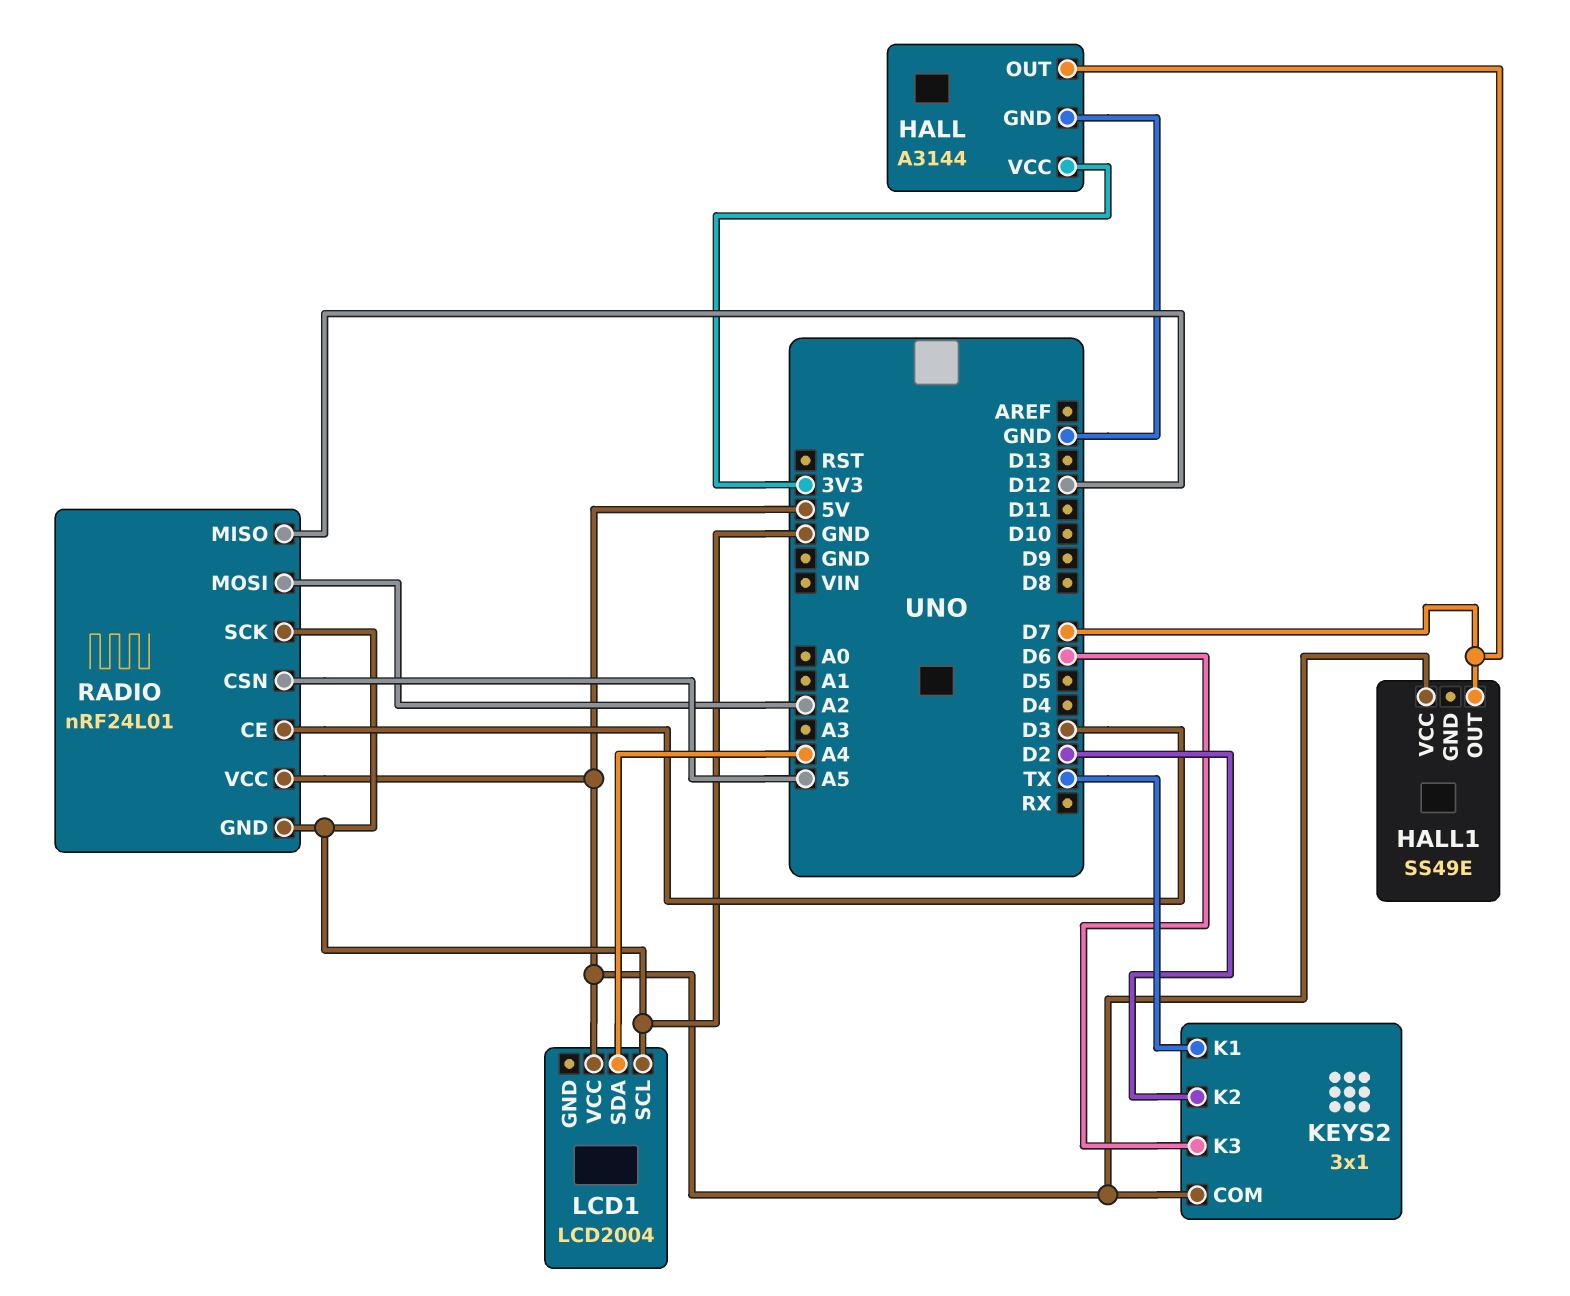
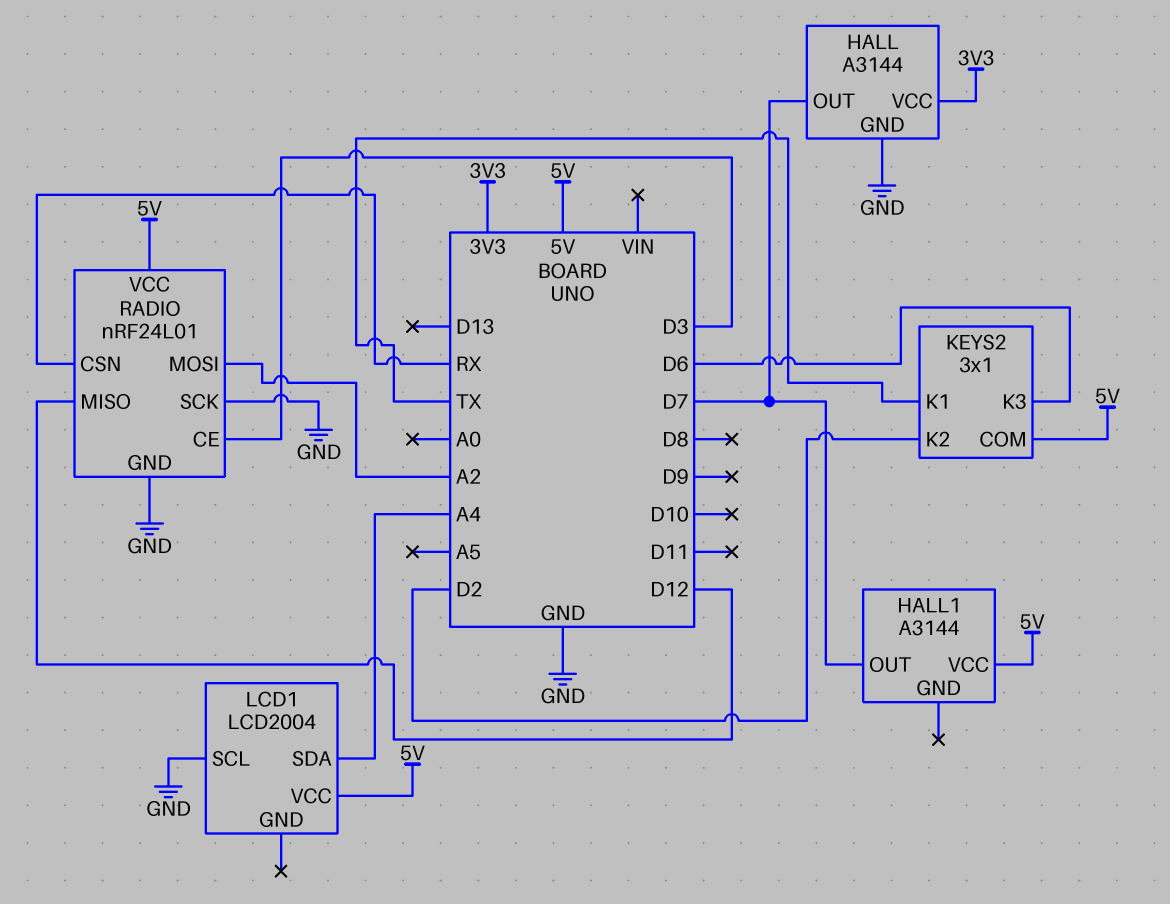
HALL1: SS49E -> A3144
RADIO pin CSN: A5 -> RX

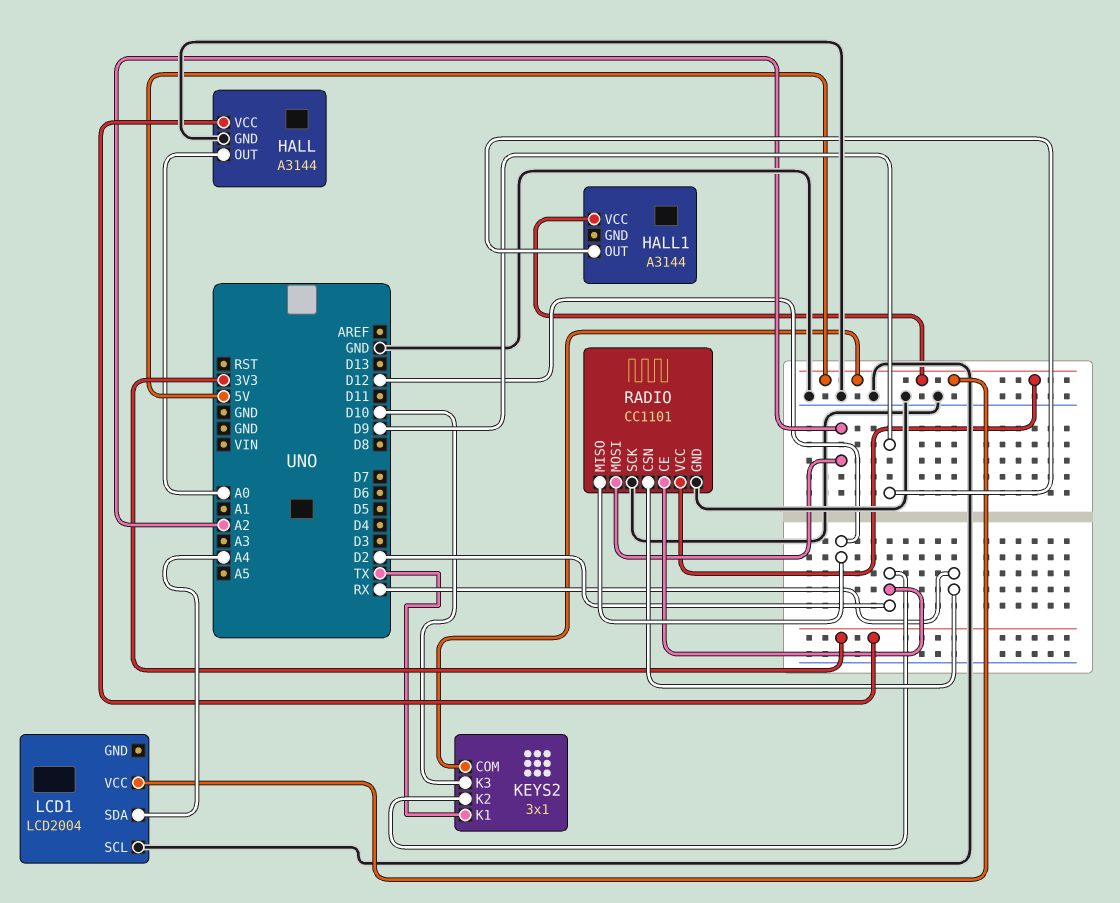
HALL pin OUT: D7 -> A0
HALL1 pin OUT: D7 -> D9
KEYS2 pin K3: D6 -> D10
RADIO: nRF24L01 -> CC1101
RADIO pin CE: D3 -> D2

